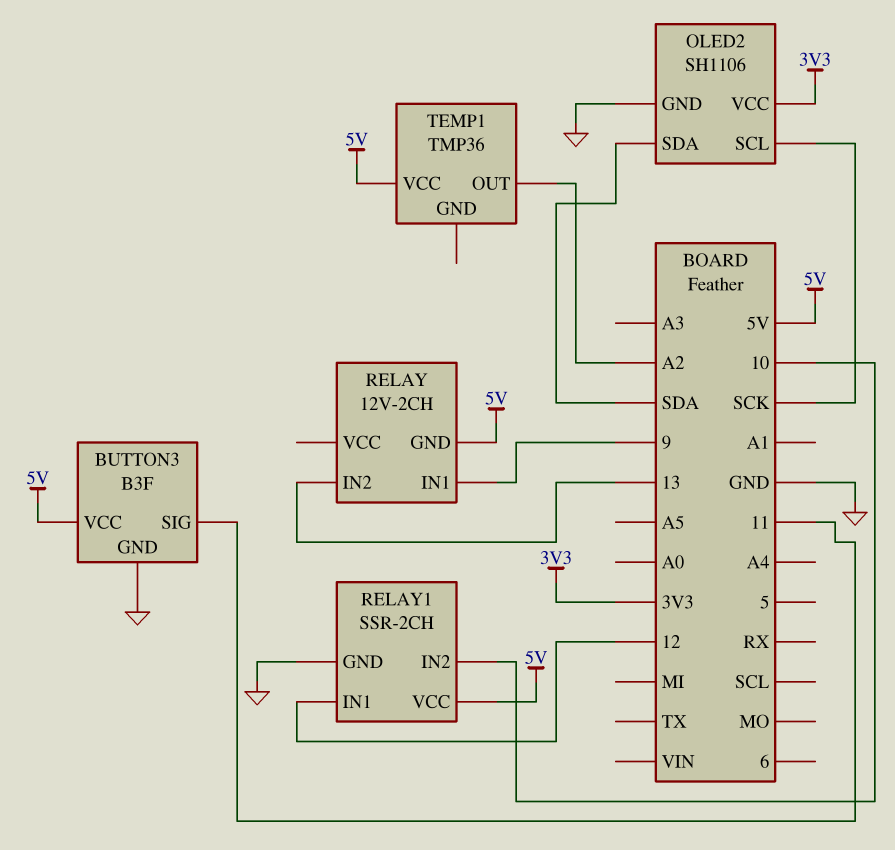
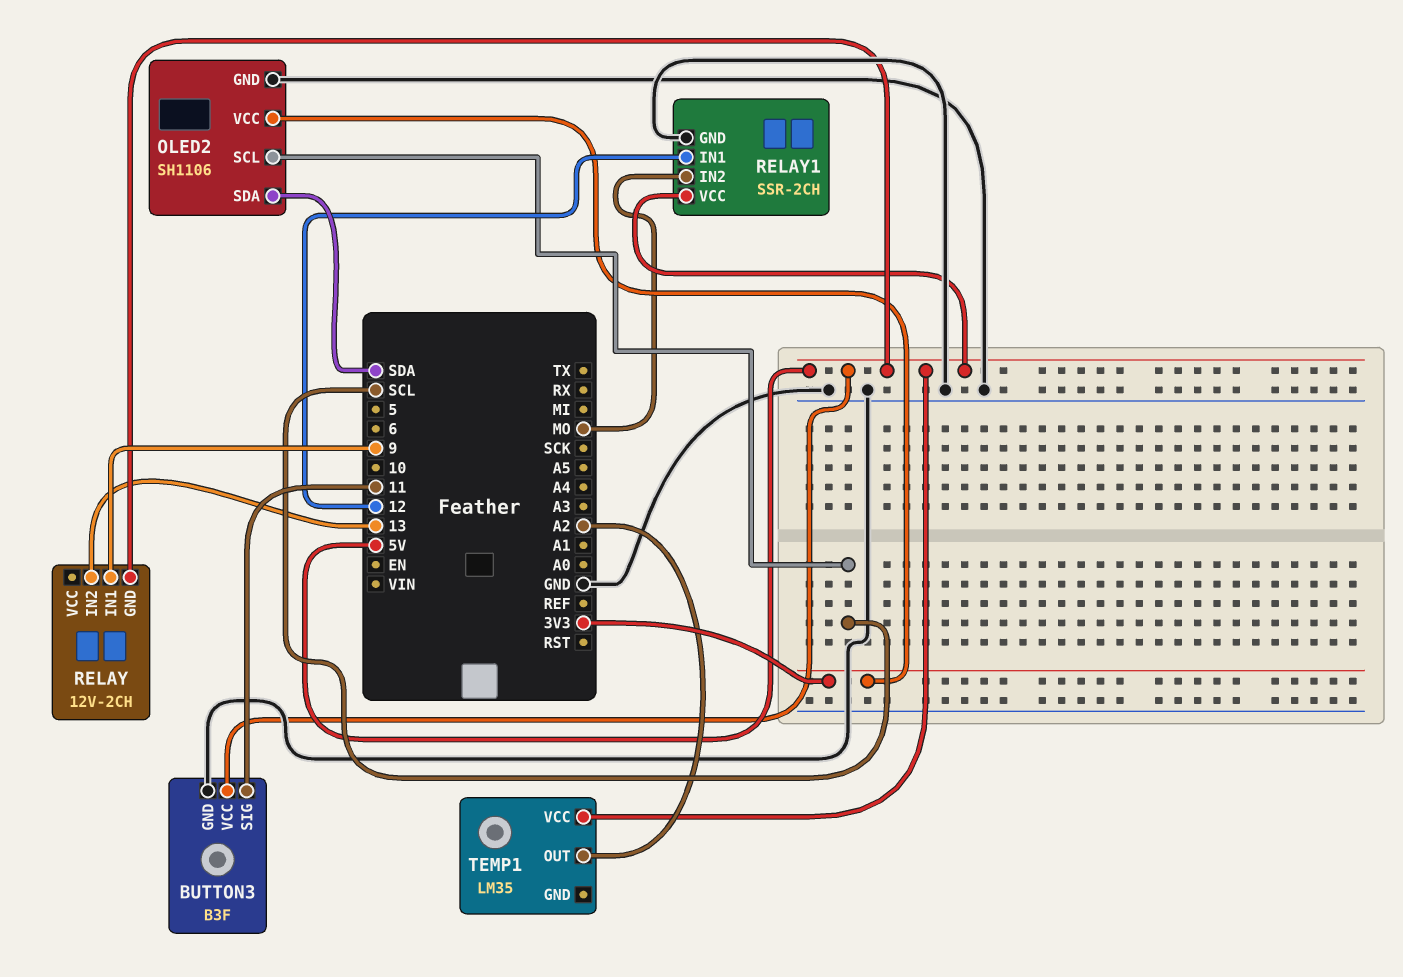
OLED2 pin SCL: SCK -> SCL
RELAY1 pin IN2: 10 -> MO
TEMP1: TMP36 -> LM35

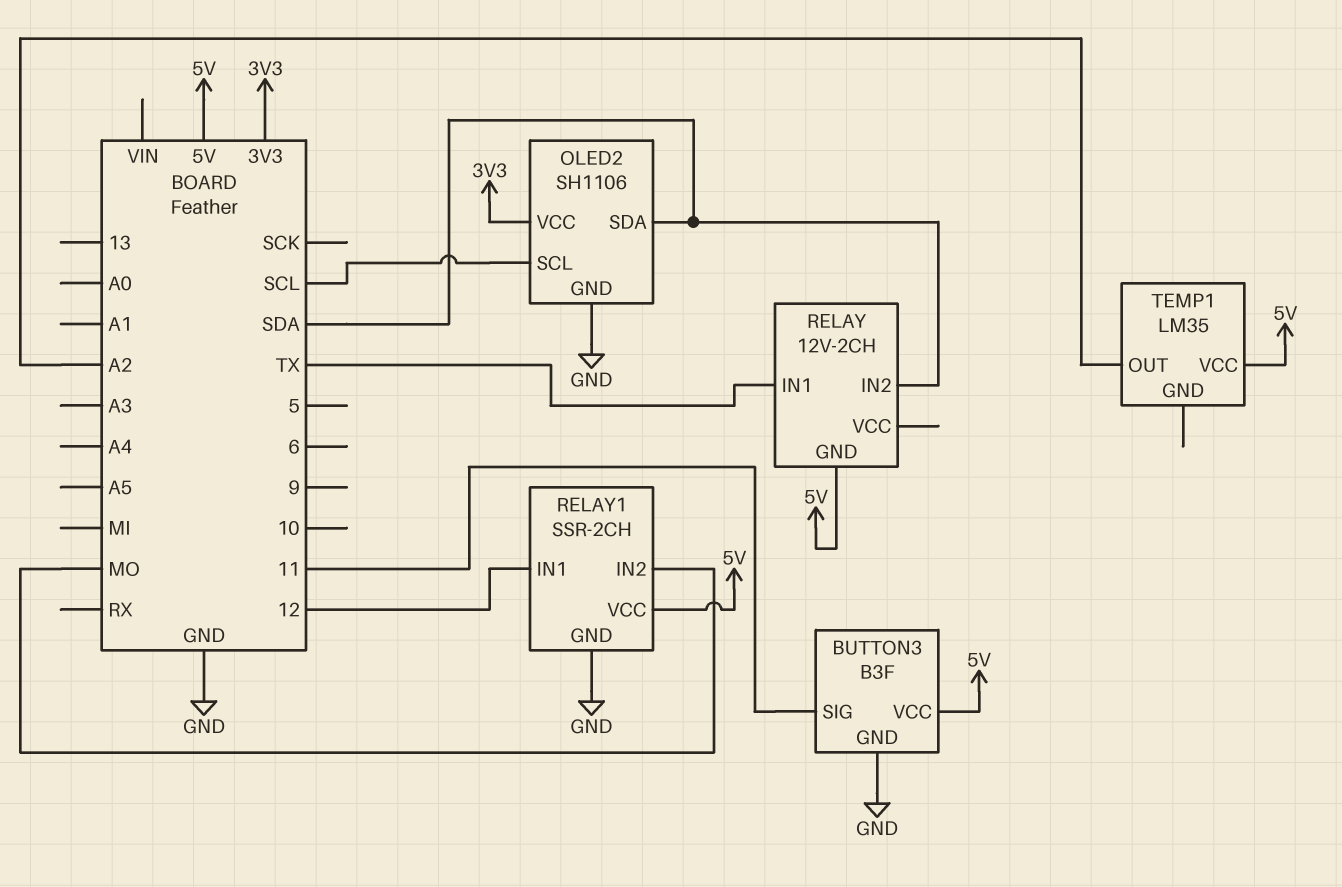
RELAY pin IN1: 9 -> TX
RELAY pin IN2: 13 -> SDA

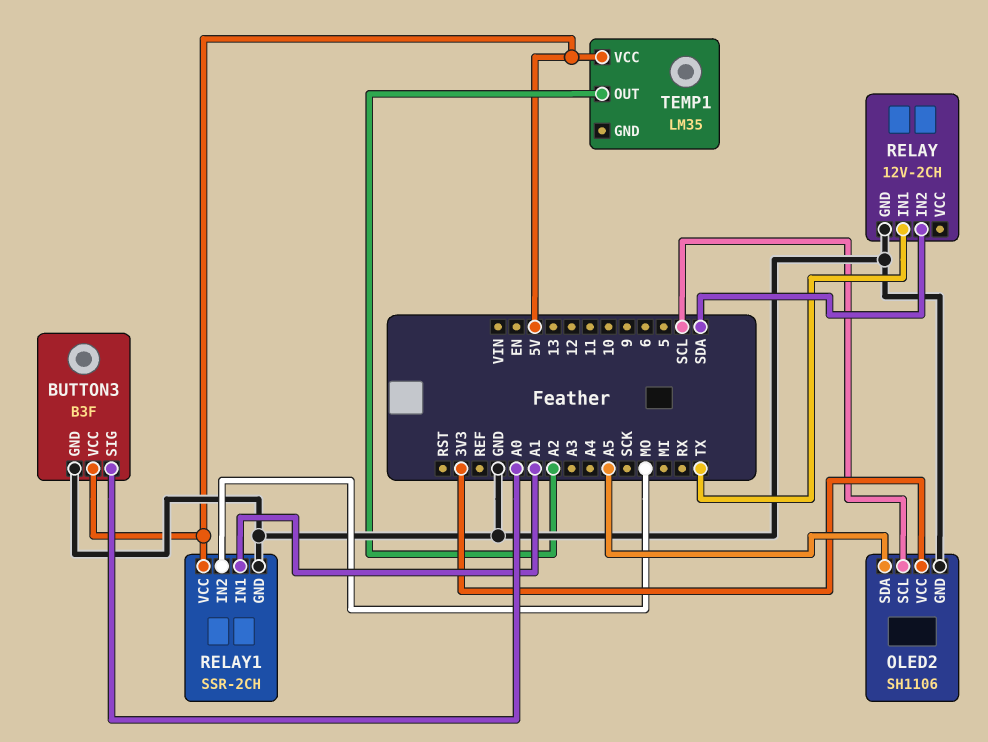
BUTTON3 pin SIG: 11 -> A0
OLED2 pin SDA: SDA -> A5
RELAY pin GND: 5V -> GND
RELAY1 pin IN1: 12 -> A1

